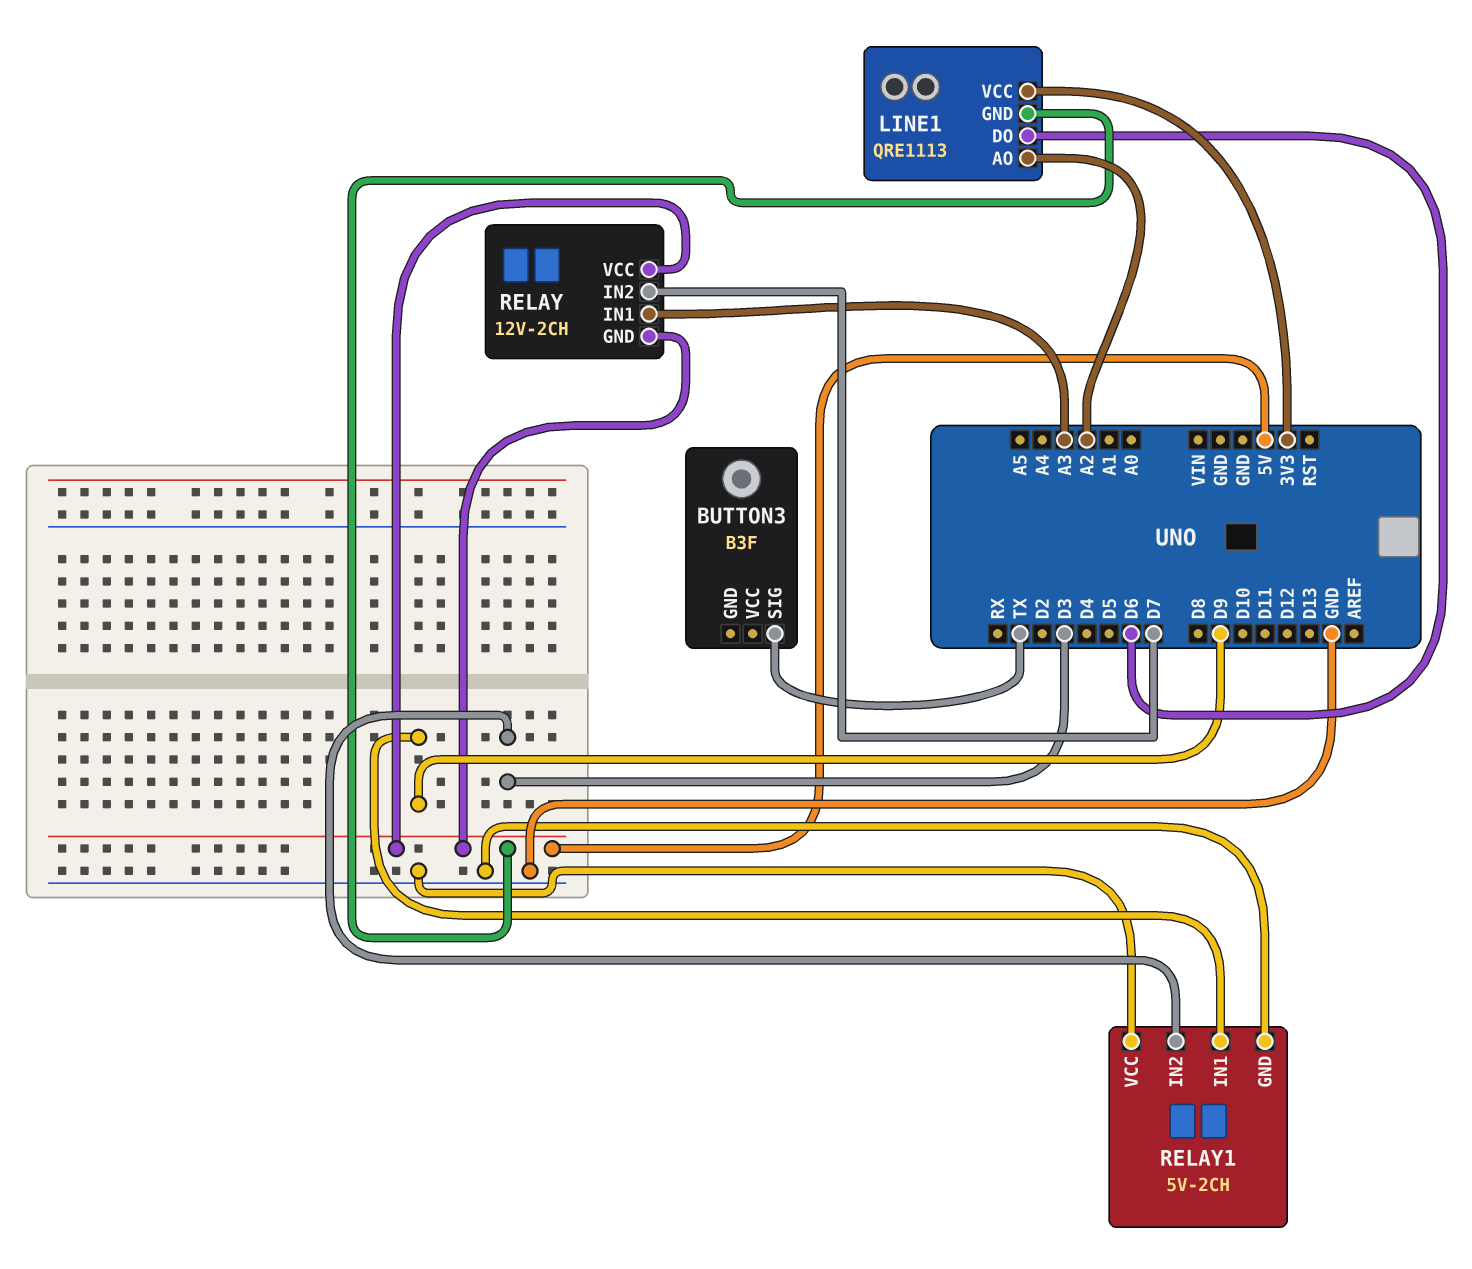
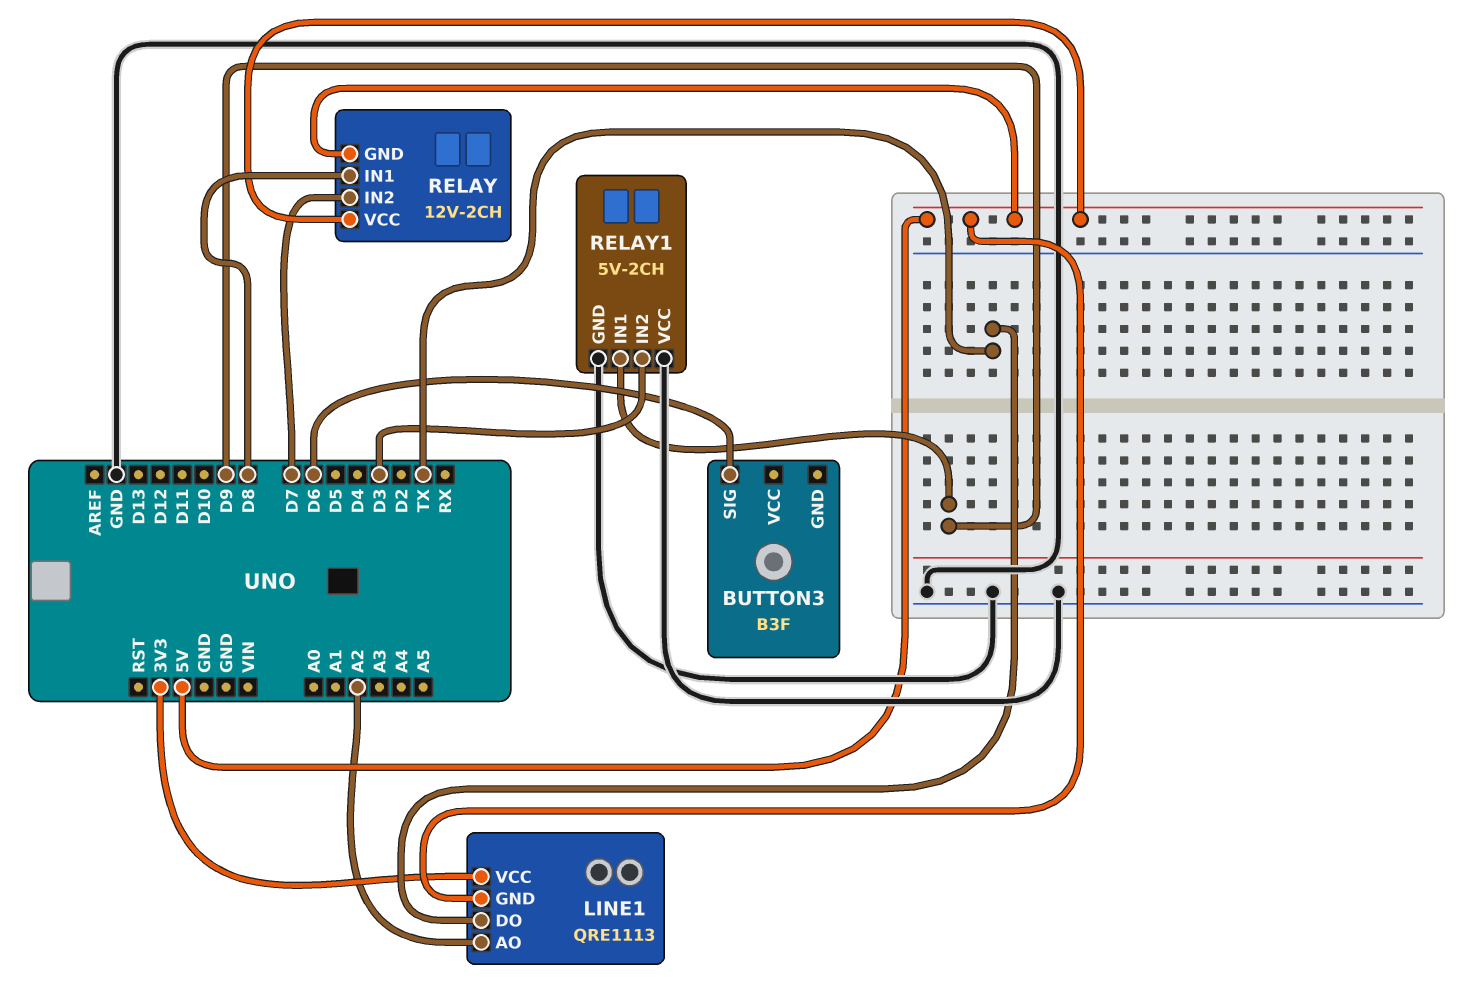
BUTTON3 pin SIG: TX -> D6
LINE1 pin DO: D6 -> TX
RELAY pin IN1: A3 -> D8

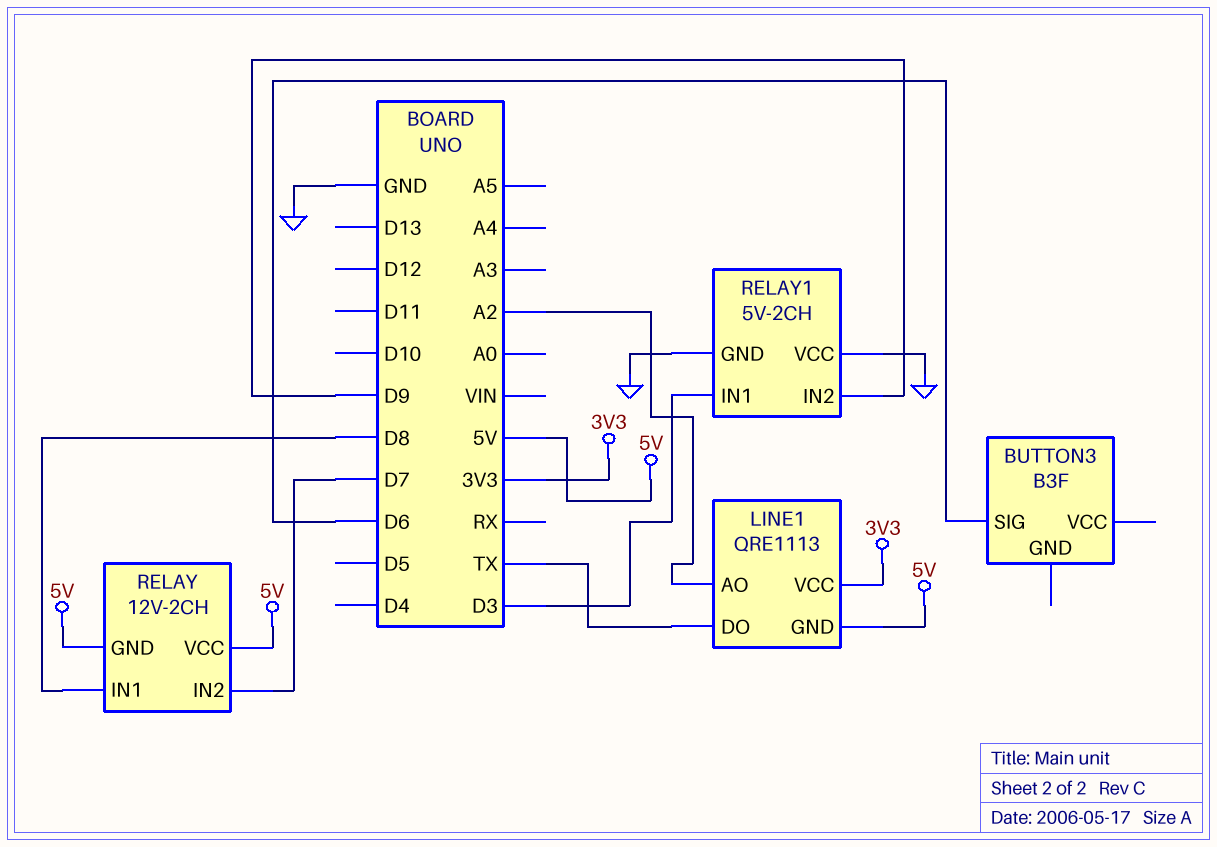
RELAY1 pin IN1: D9 -> D3
RELAY1 pin IN2: D3 -> D9

